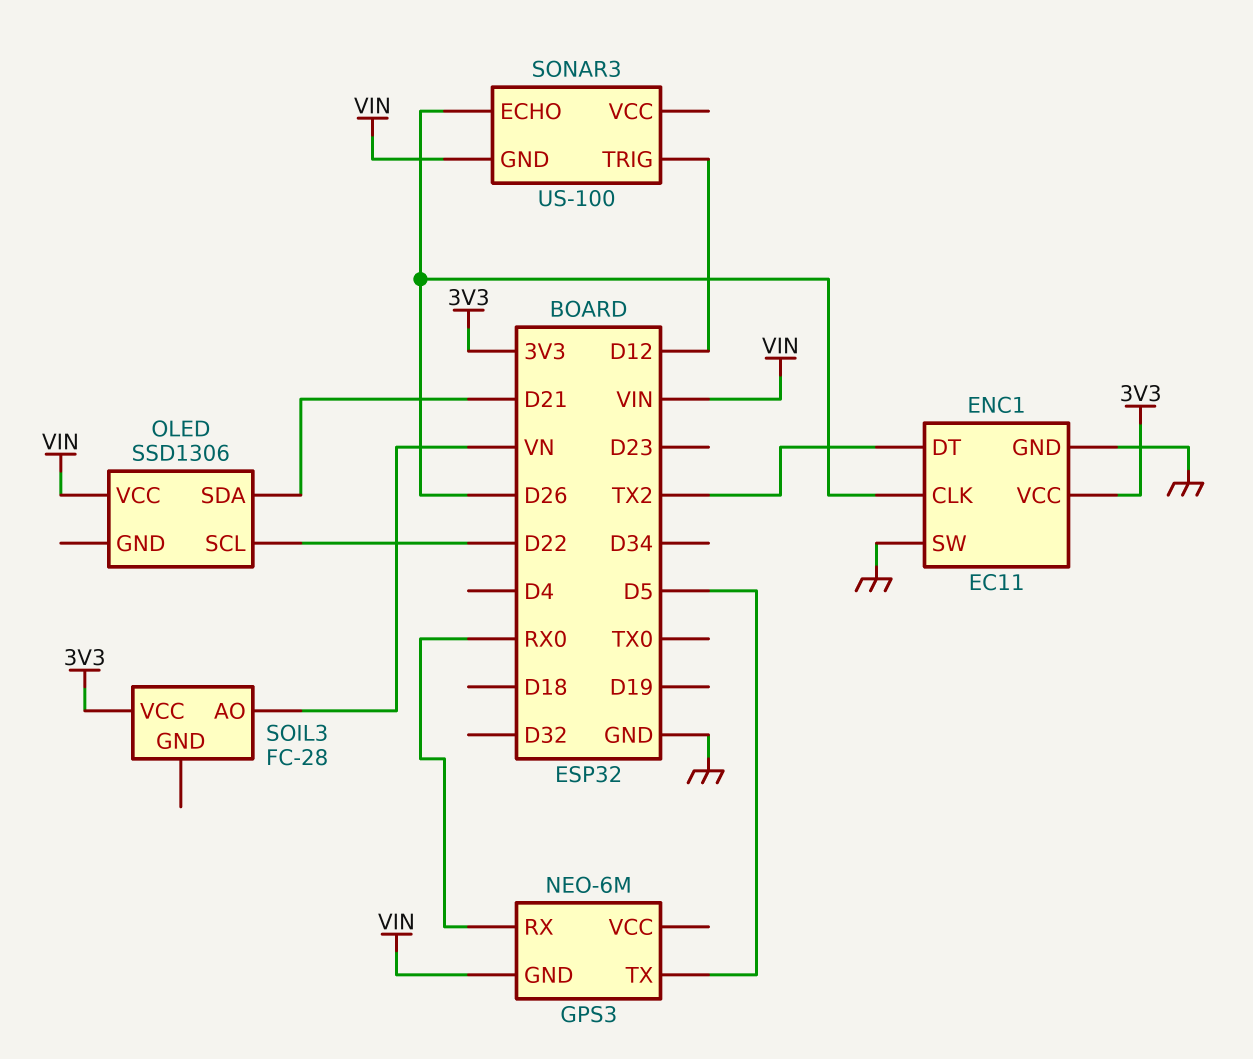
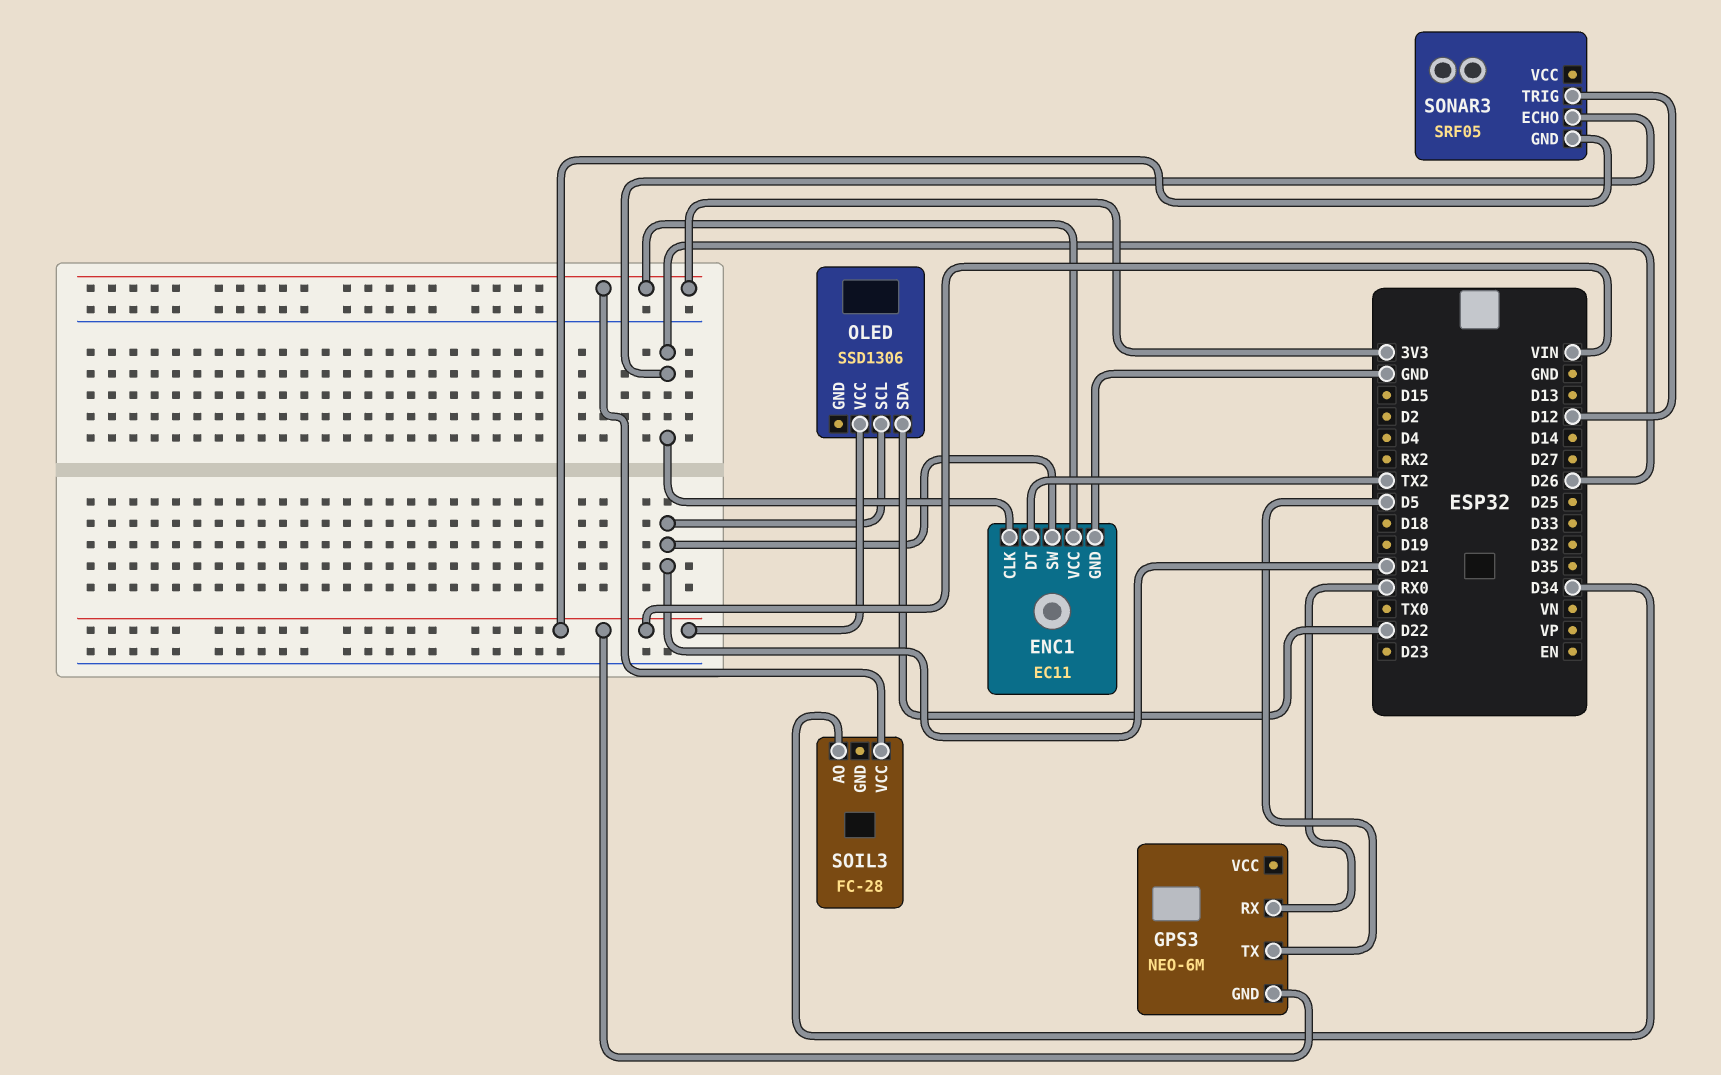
ENC1 pin SW: GND -> D21
OLED pin SCL: D22 -> D21
OLED pin SDA: D21 -> D22
SOIL3 pin AO: VN -> D34
SONAR3: US-100 -> SRF05

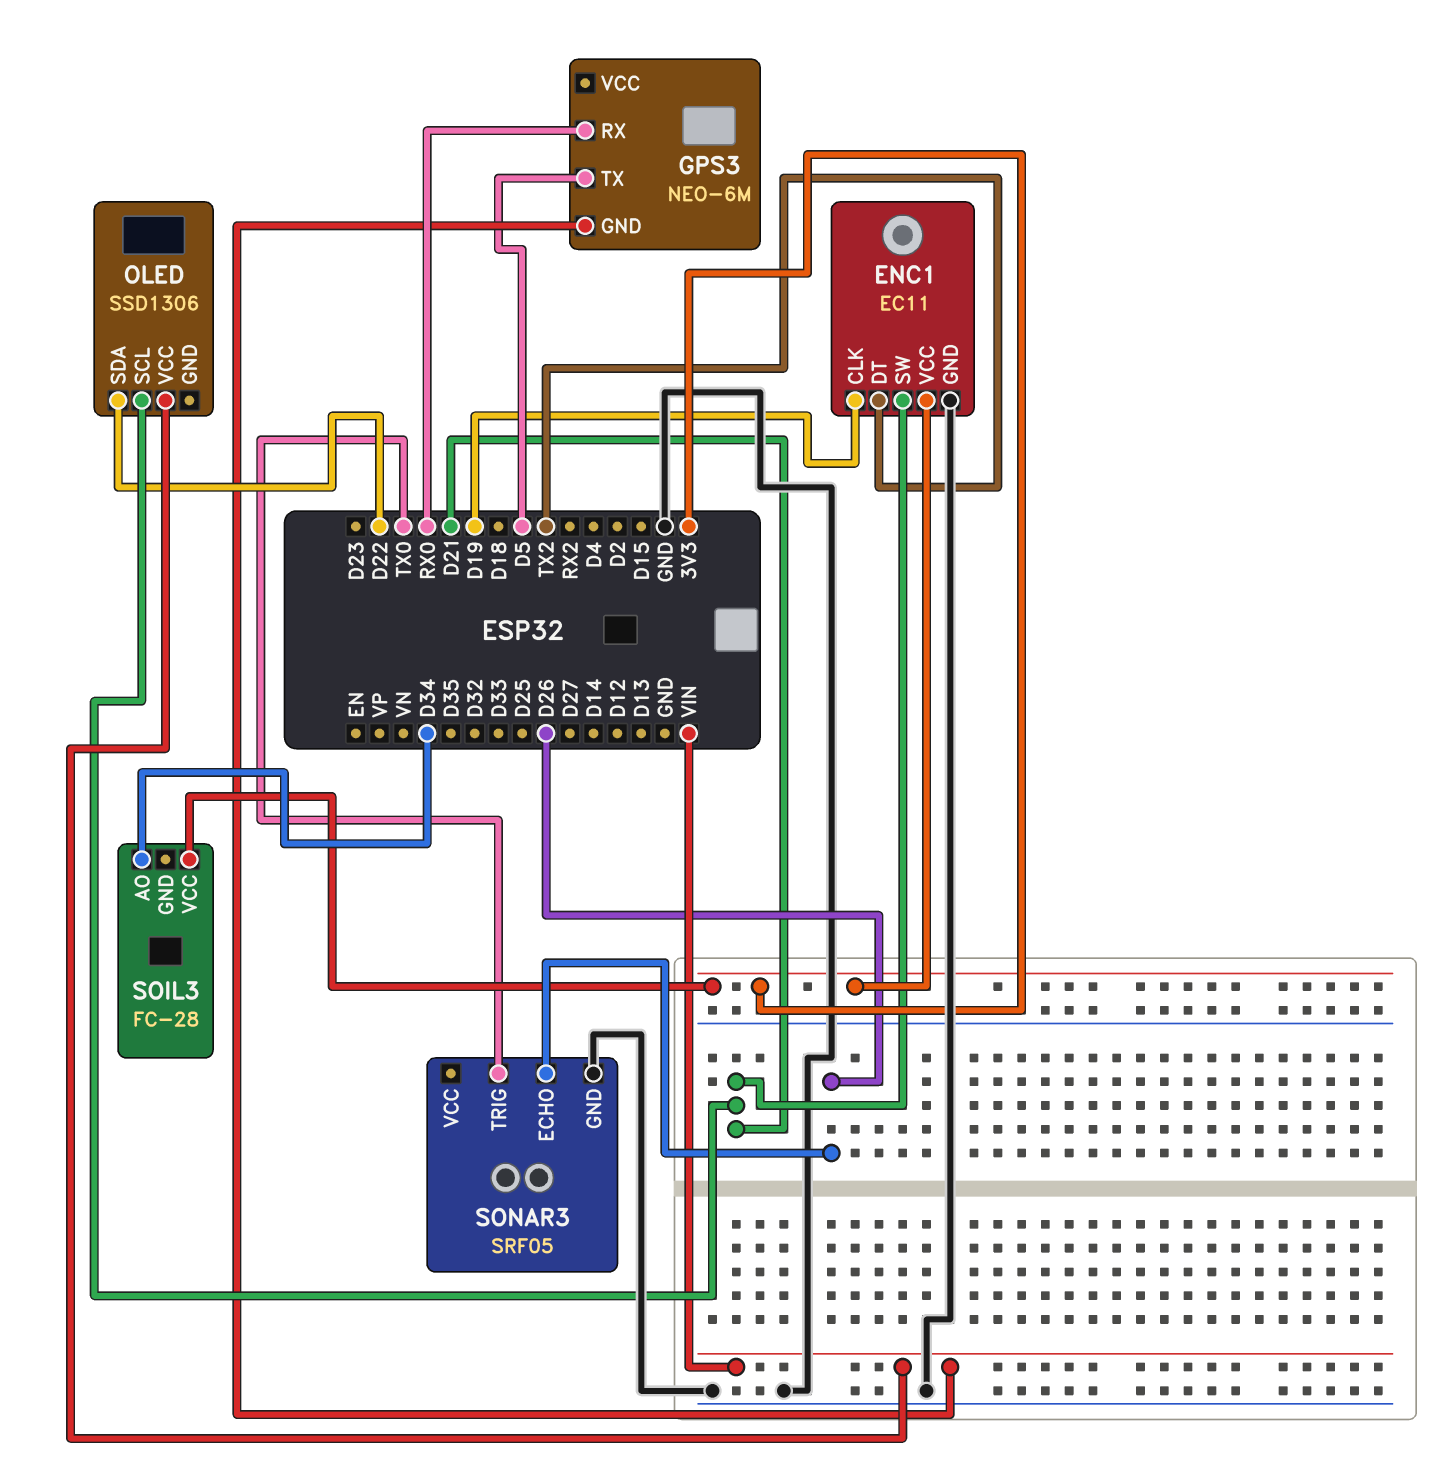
ENC1 pin CLK: D26 -> D19
SONAR3 pin GND: VIN -> GND
SONAR3 pin TRIG: D12 -> TX0

